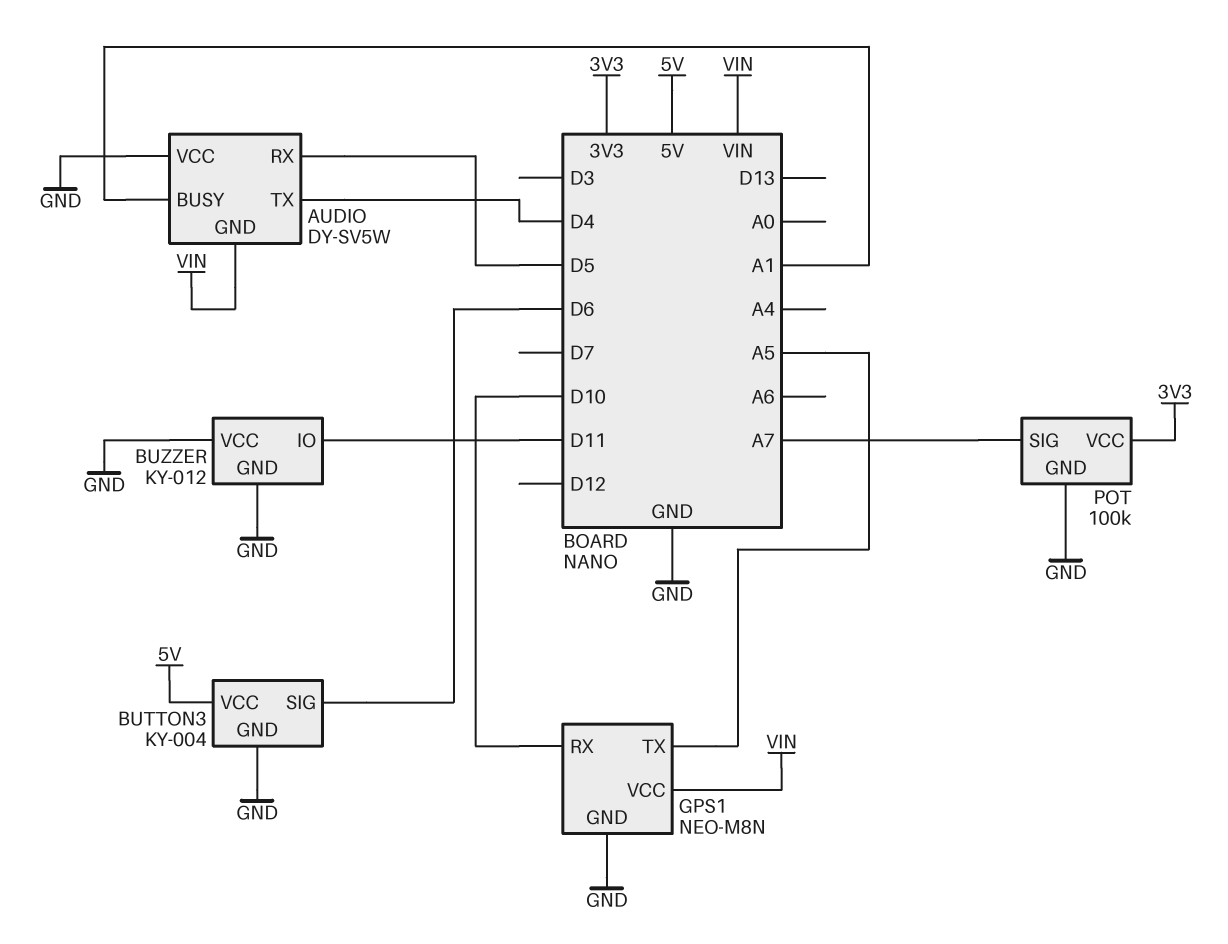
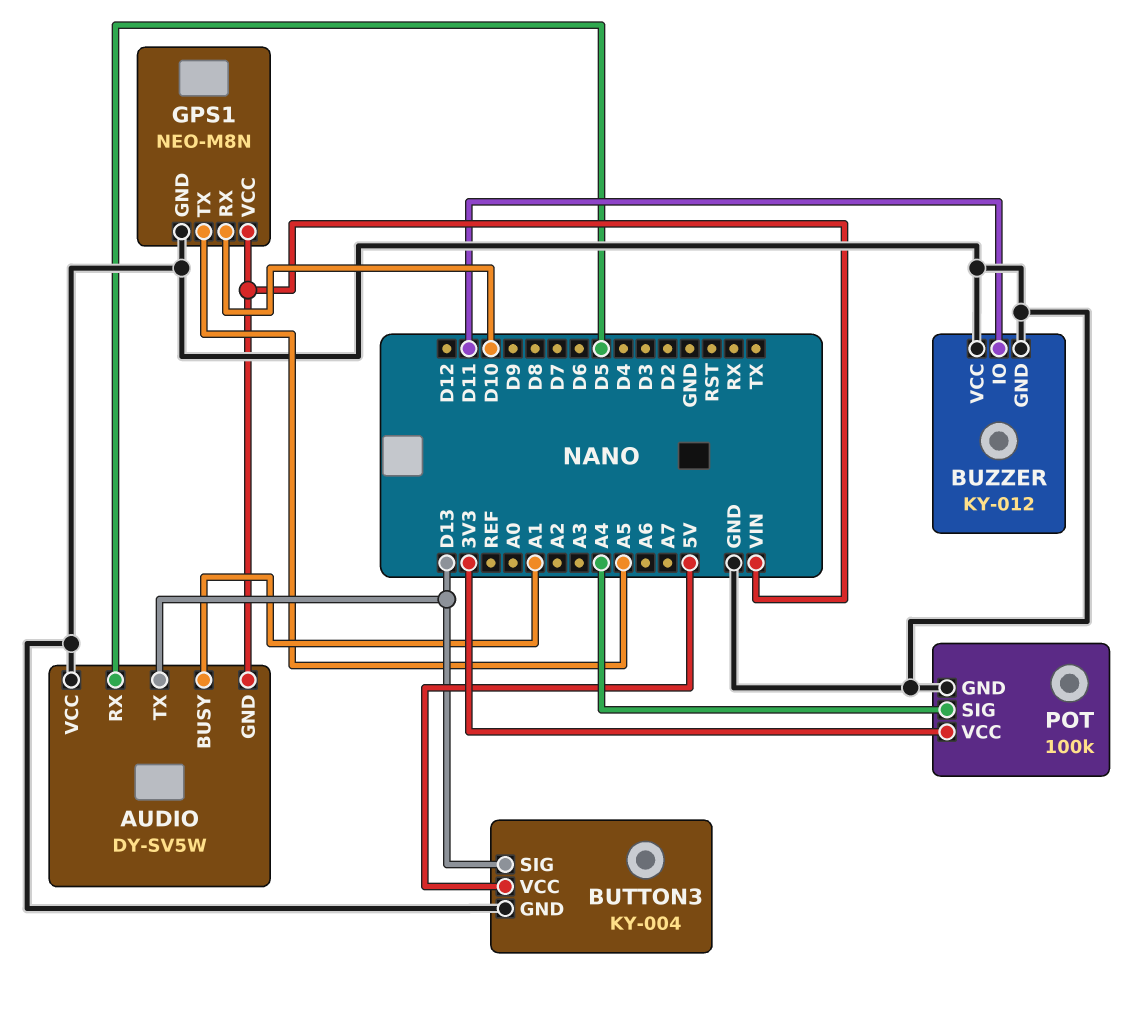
AUDIO pin TX: D4 -> D13
BUTTON3 pin SIG: D6 -> D13
POT pin SIG: A7 -> A4

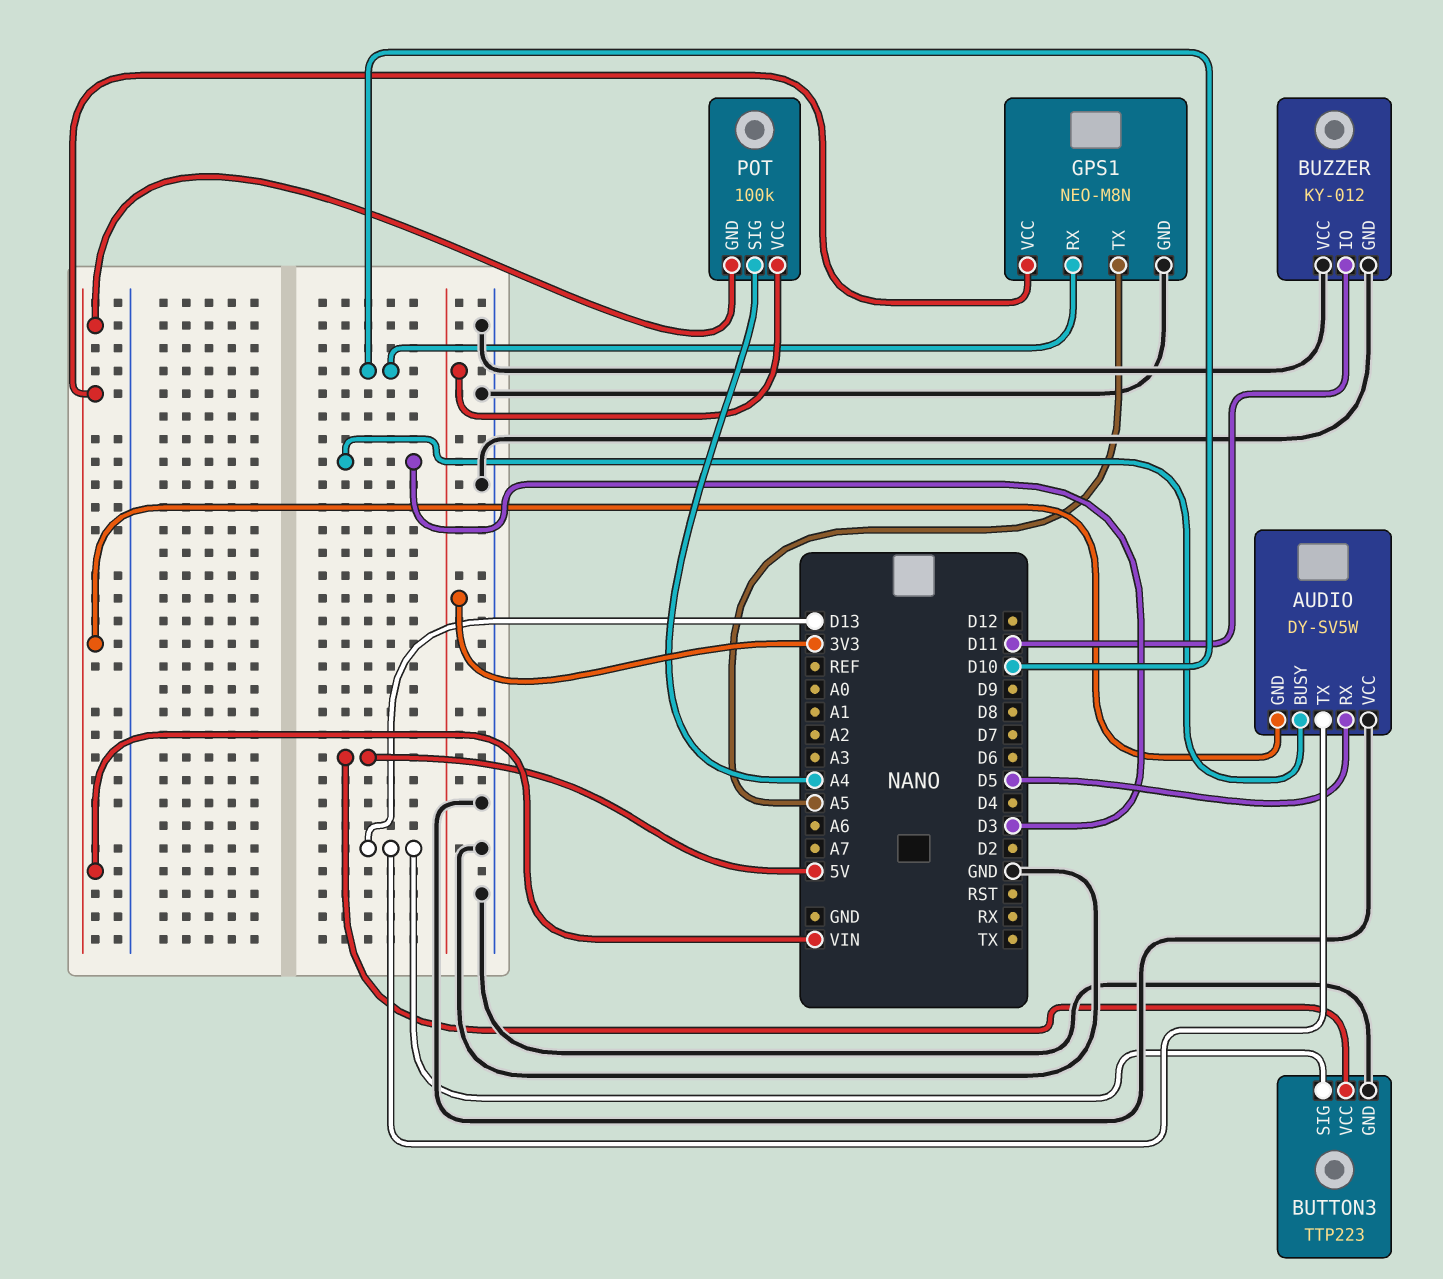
AUDIO pin BUSY: A1 -> D3
BUTTON3: KY-004 -> TTP223
POT pin GND: GND -> VIN

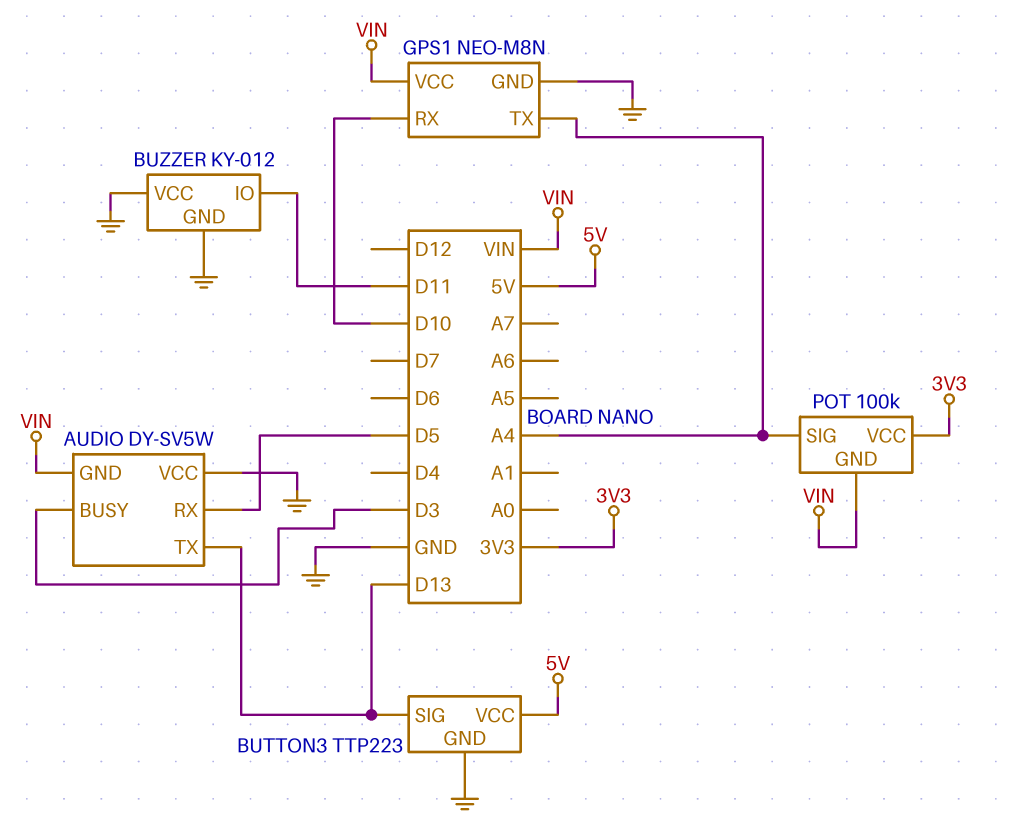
GPS1 pin TX: A5 -> A4

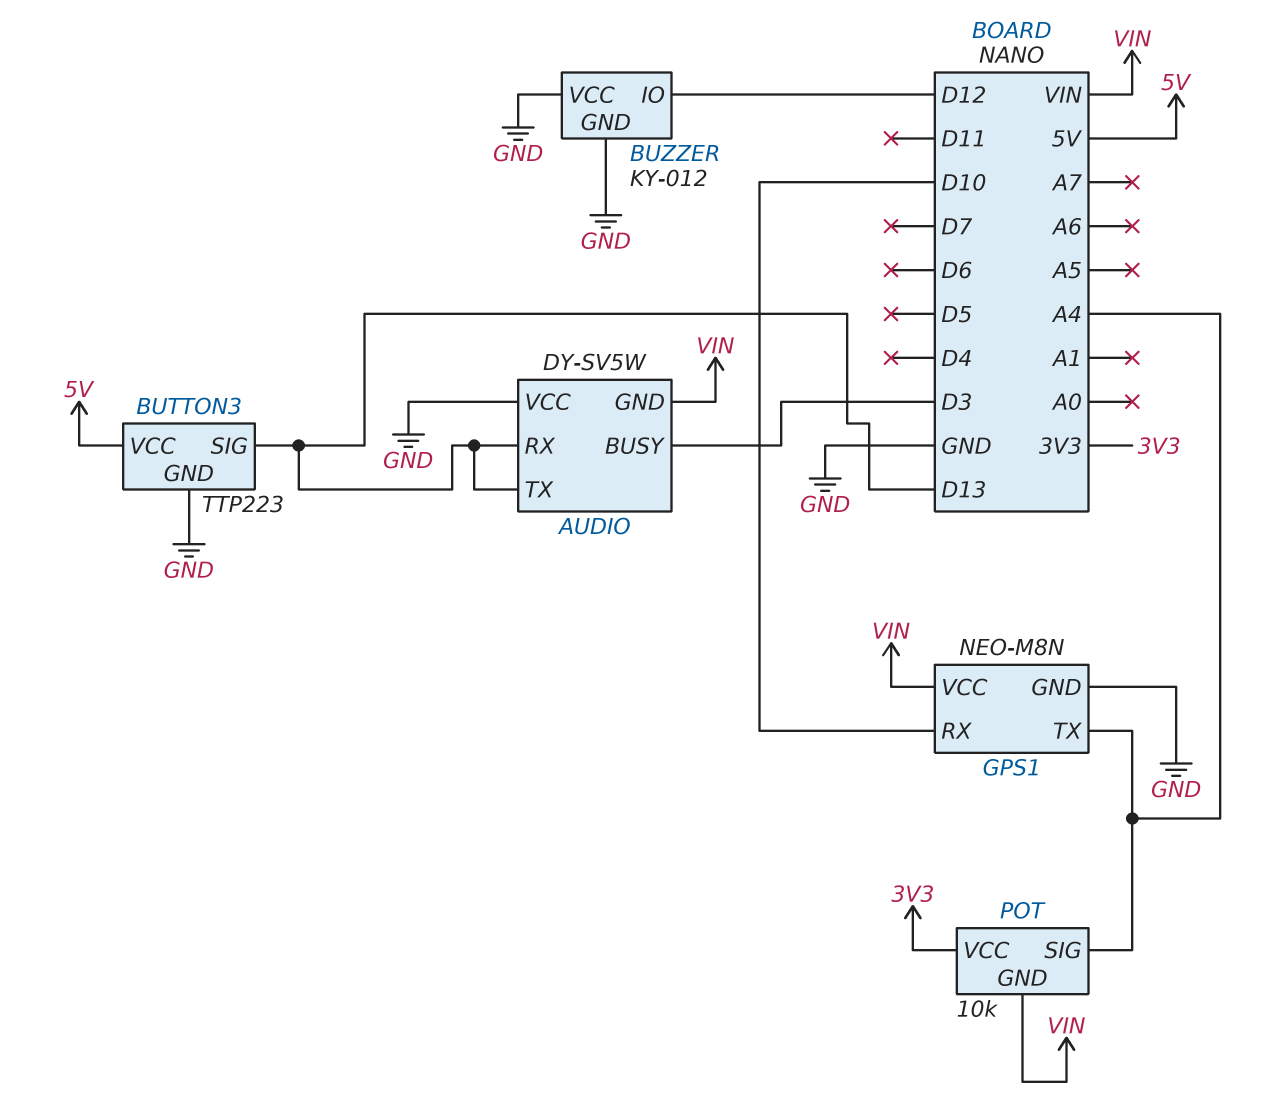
AUDIO pin RX: D5 -> D13
BUZZER pin IO: D11 -> D12
POT: 100k -> 10k

